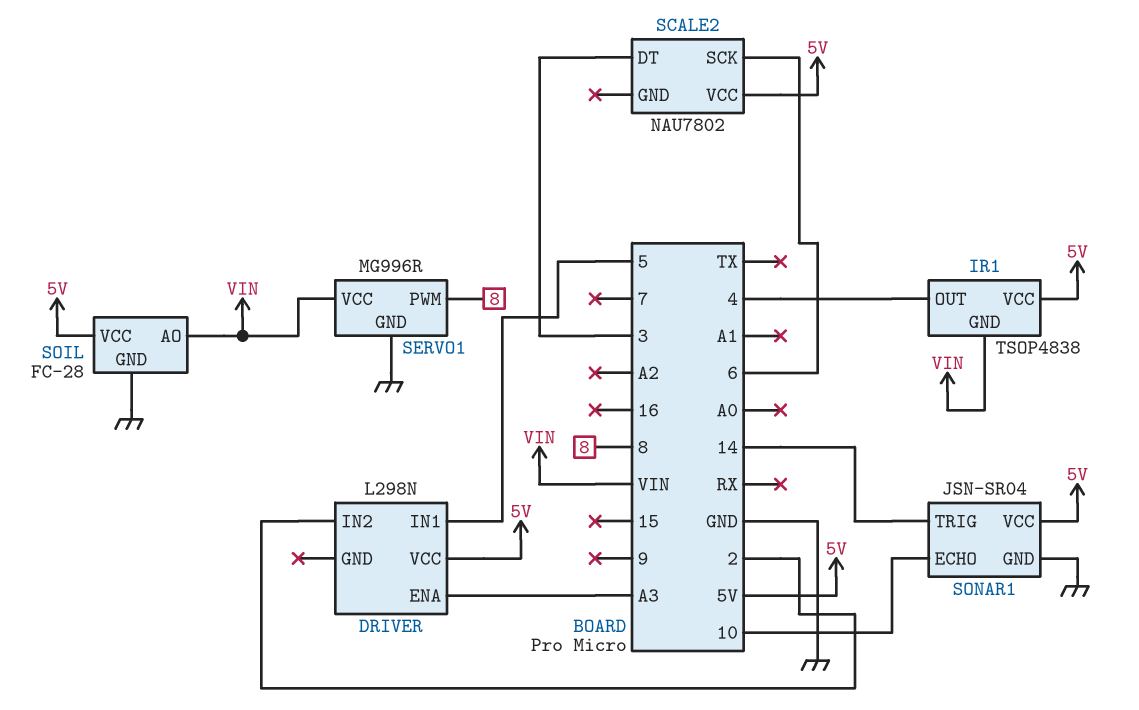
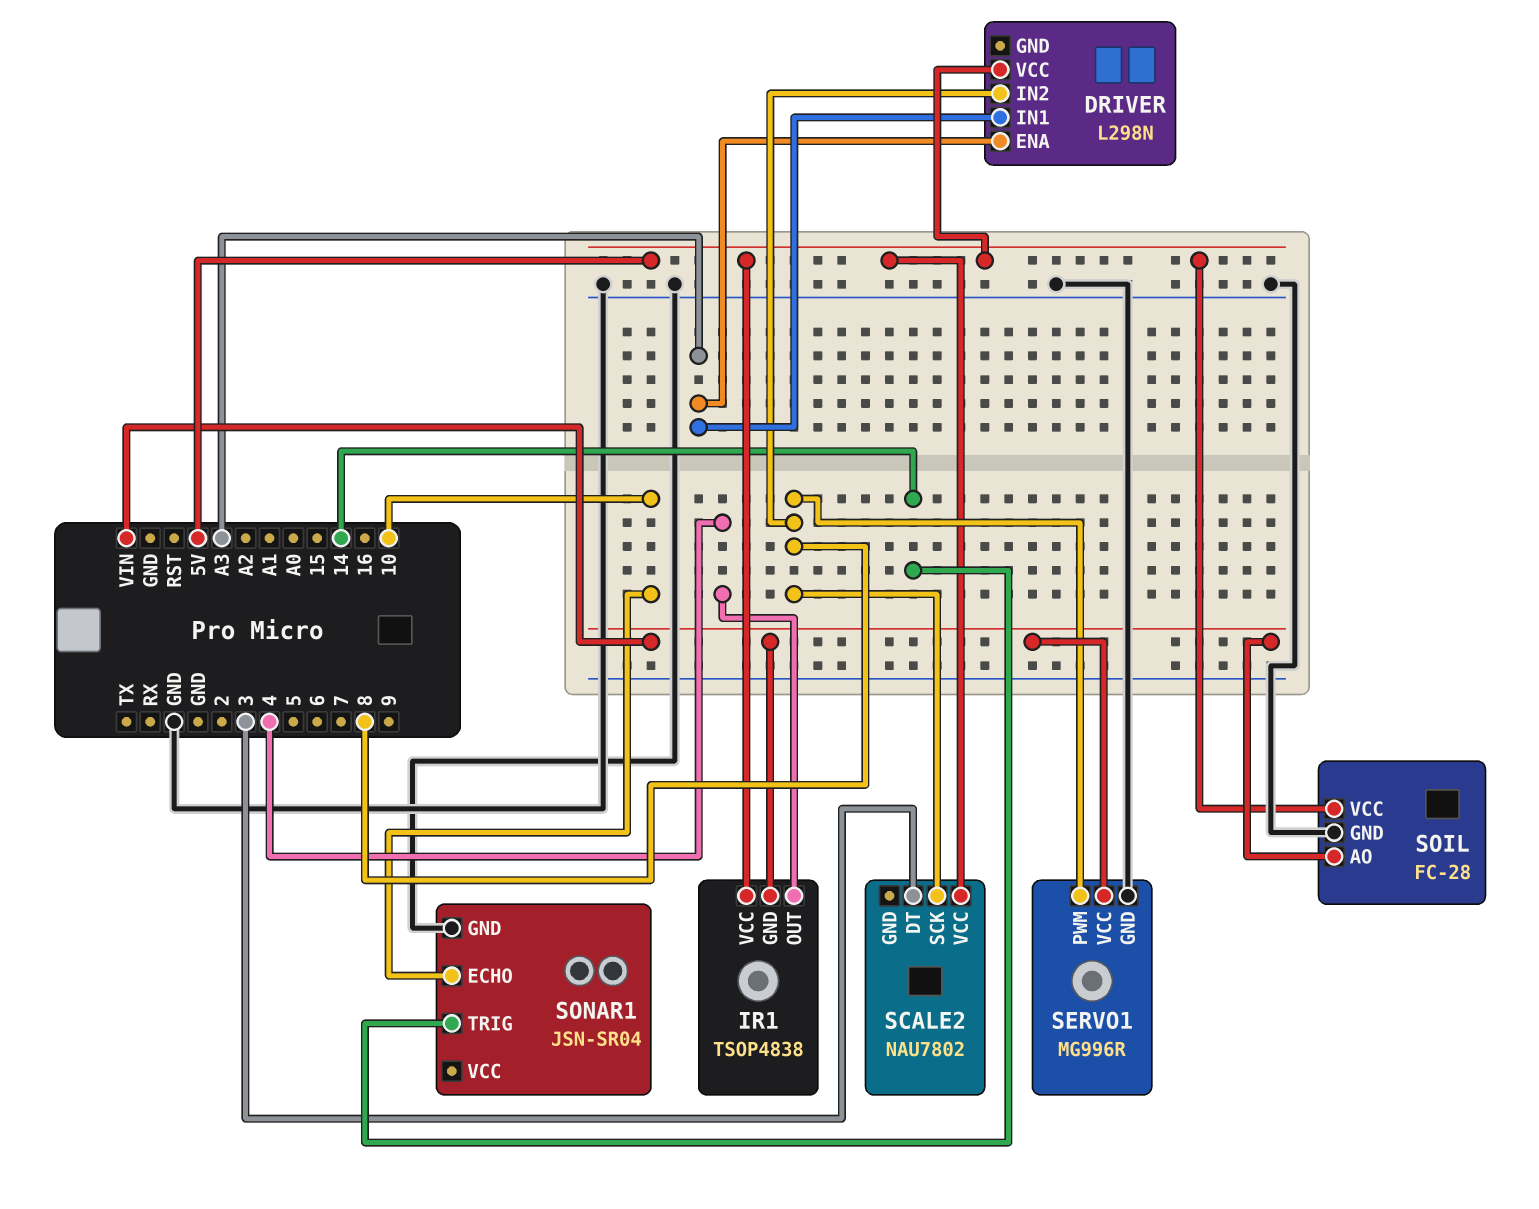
DRIVER pin IN1: 5 -> A3
DRIVER pin IN2: 2 -> 8
SCALE2 pin SCK: 6 -> 8
SONAR1 pin VCC: 5V -> none

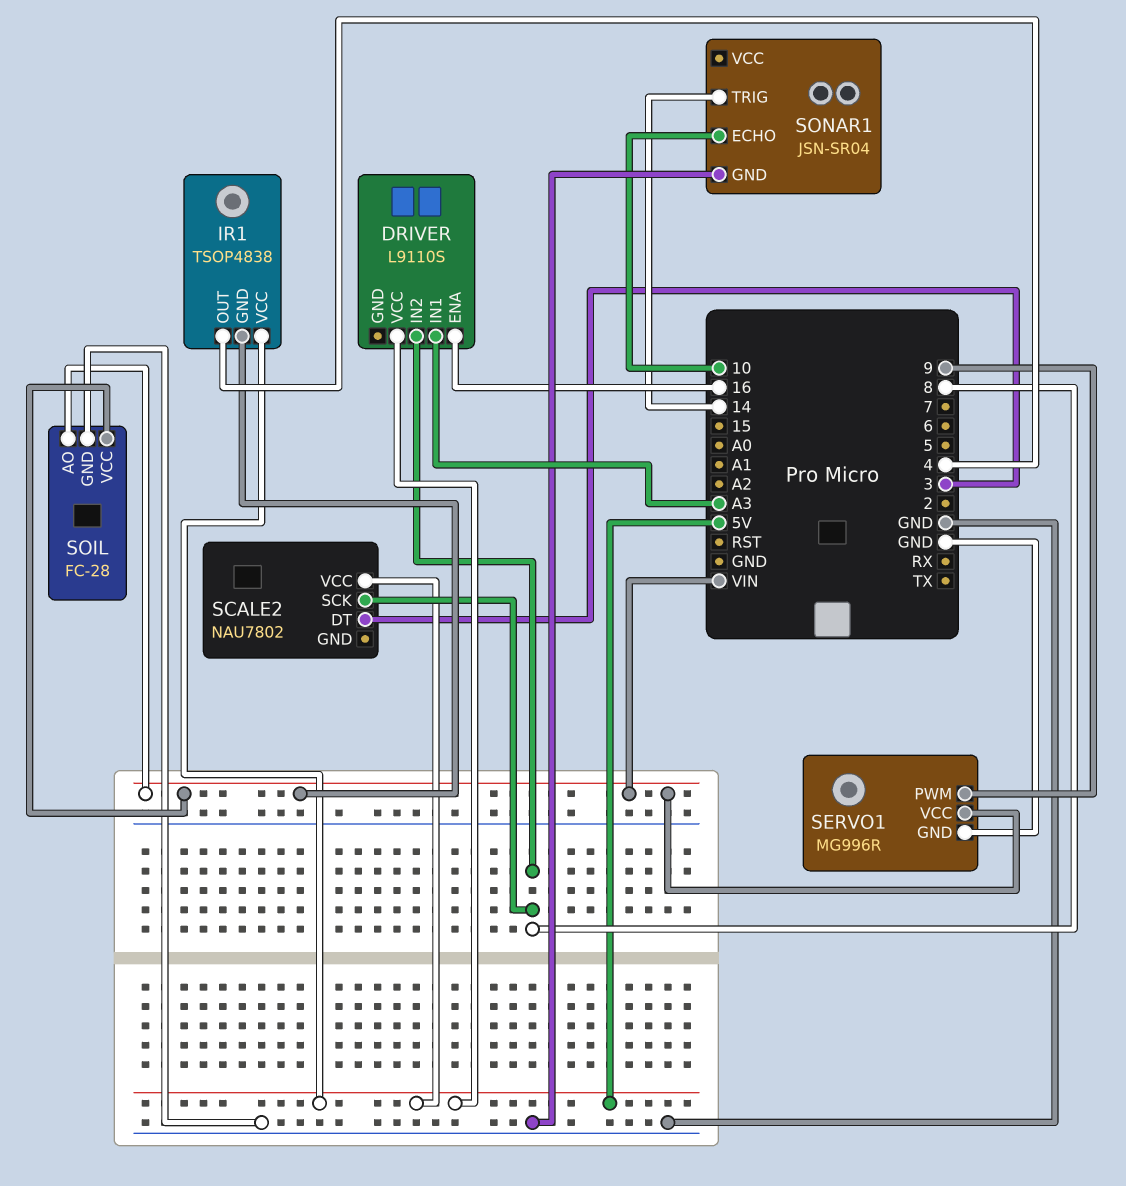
DRIVER: L298N -> L9110S
DRIVER pin ENA: A3 -> 16
SERVO1 pin PWM: 8 -> 9
SOIL pin VCC: 5V -> VIN

